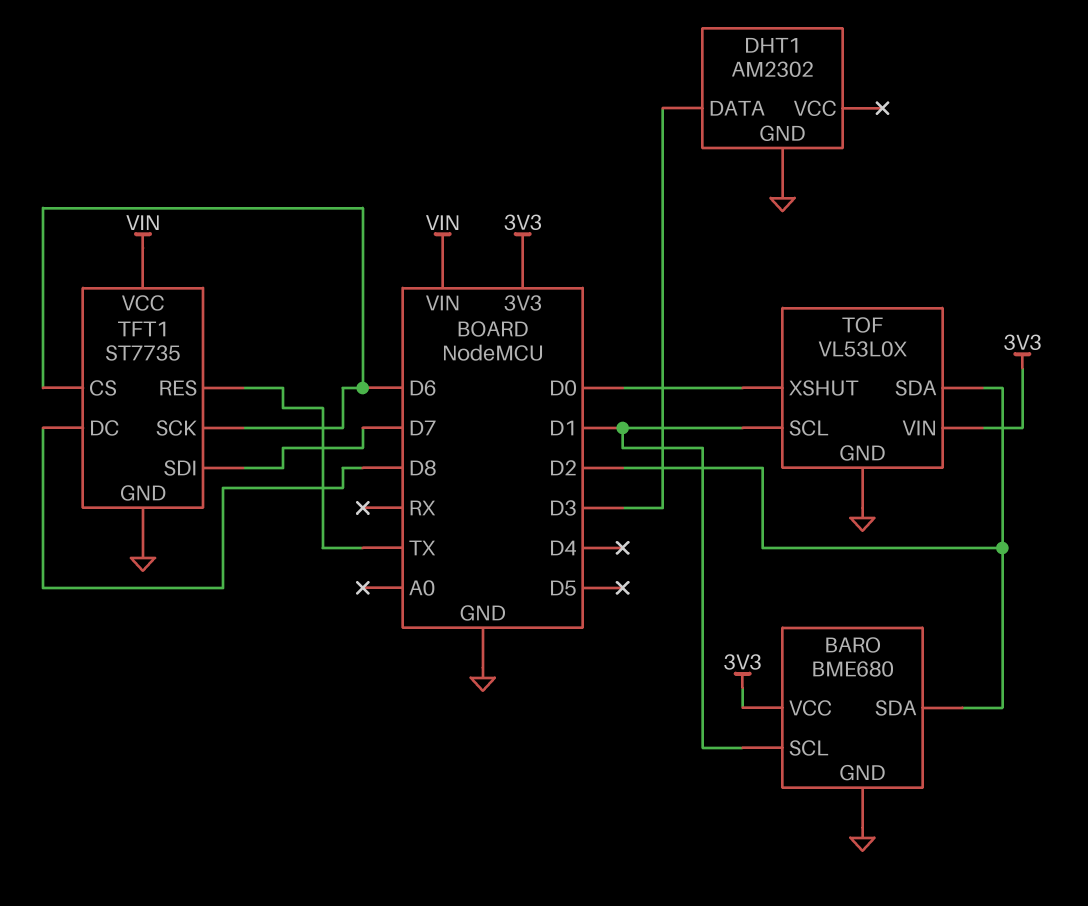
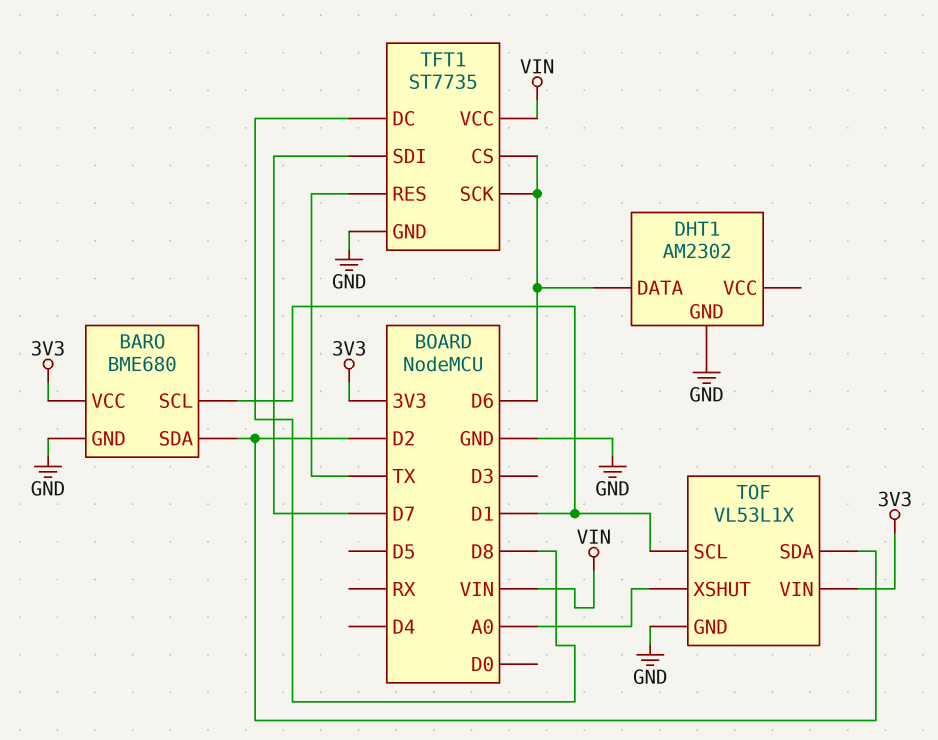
DHT1 pin DATA: D3 -> D6
TOF: VL53L0X -> VL53L1X
TOF pin XSHUT: D0 -> A0

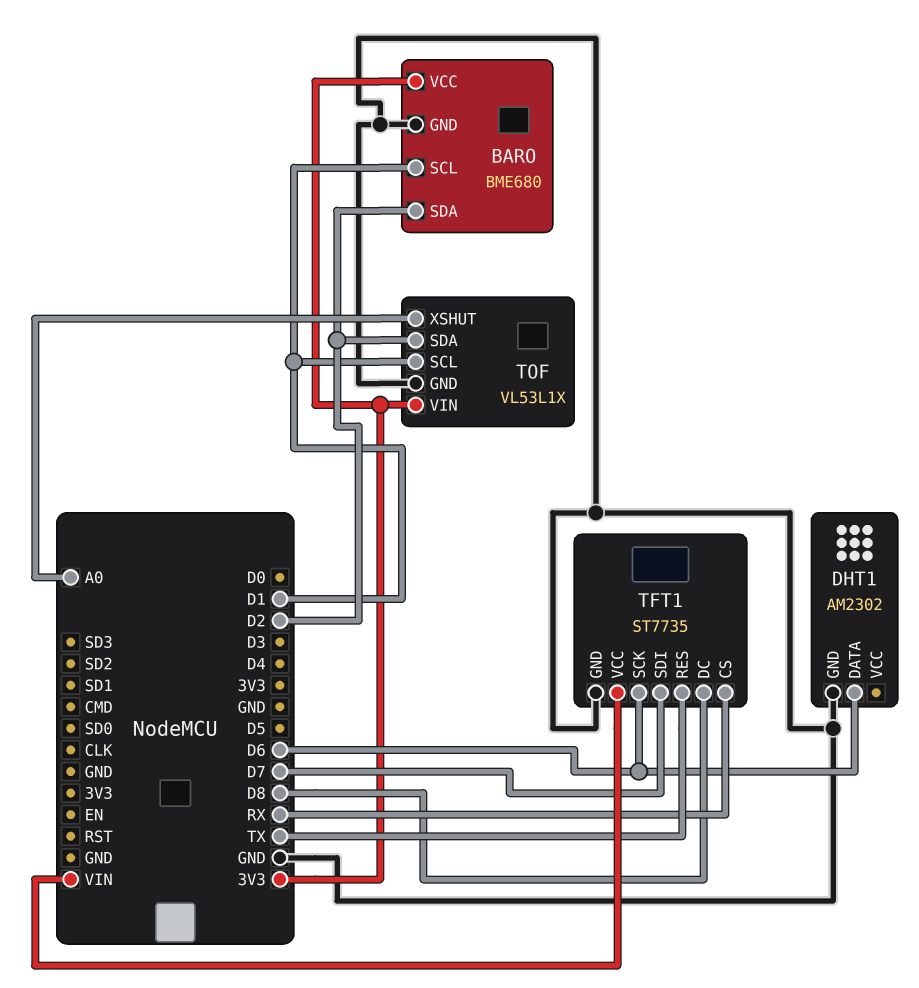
TFT1 pin CS: D6 -> RX

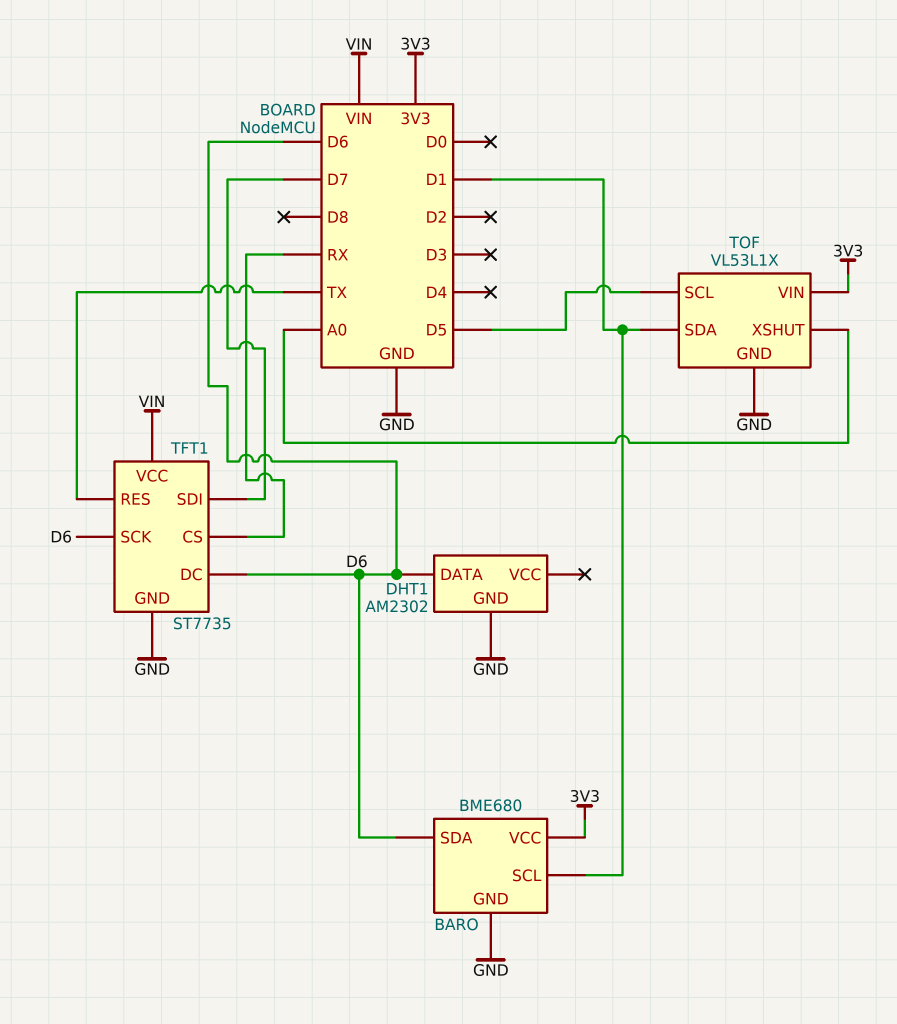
BARO pin SDA: D2 -> D6
TFT1 pin DC: D8 -> D6
TOF pin SCL: D1 -> D5
TOF pin SDA: D2 -> D1

